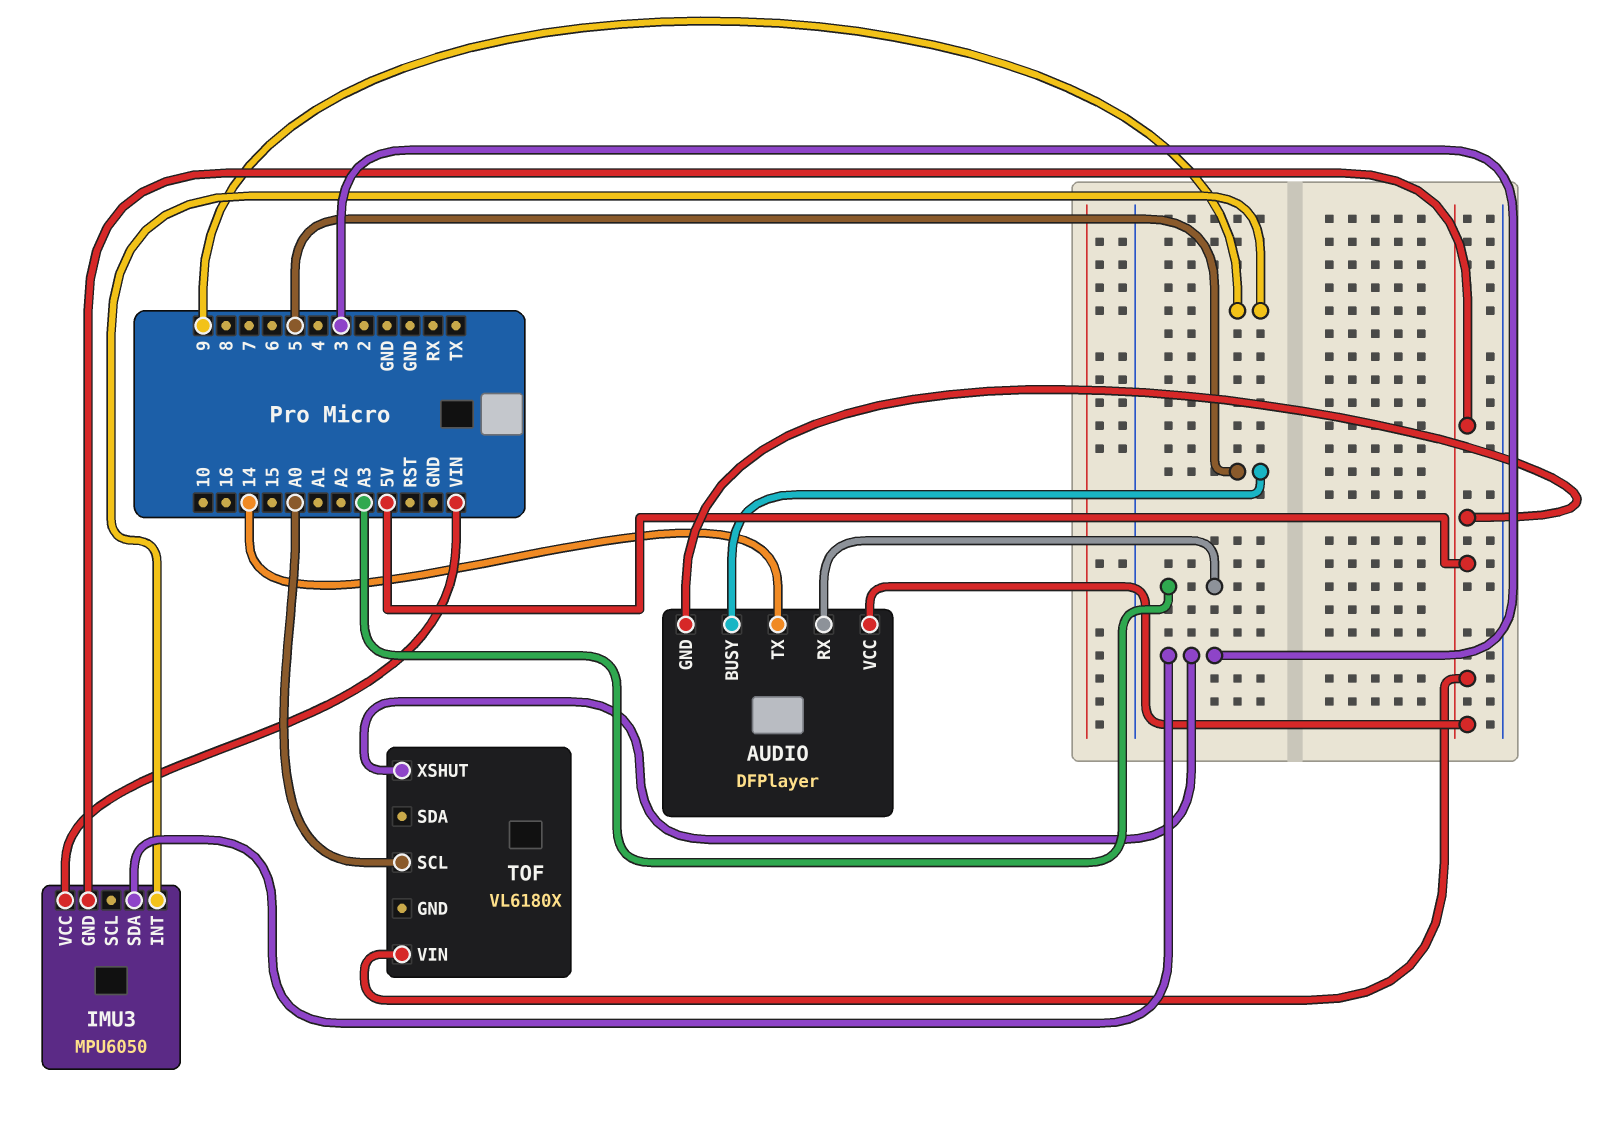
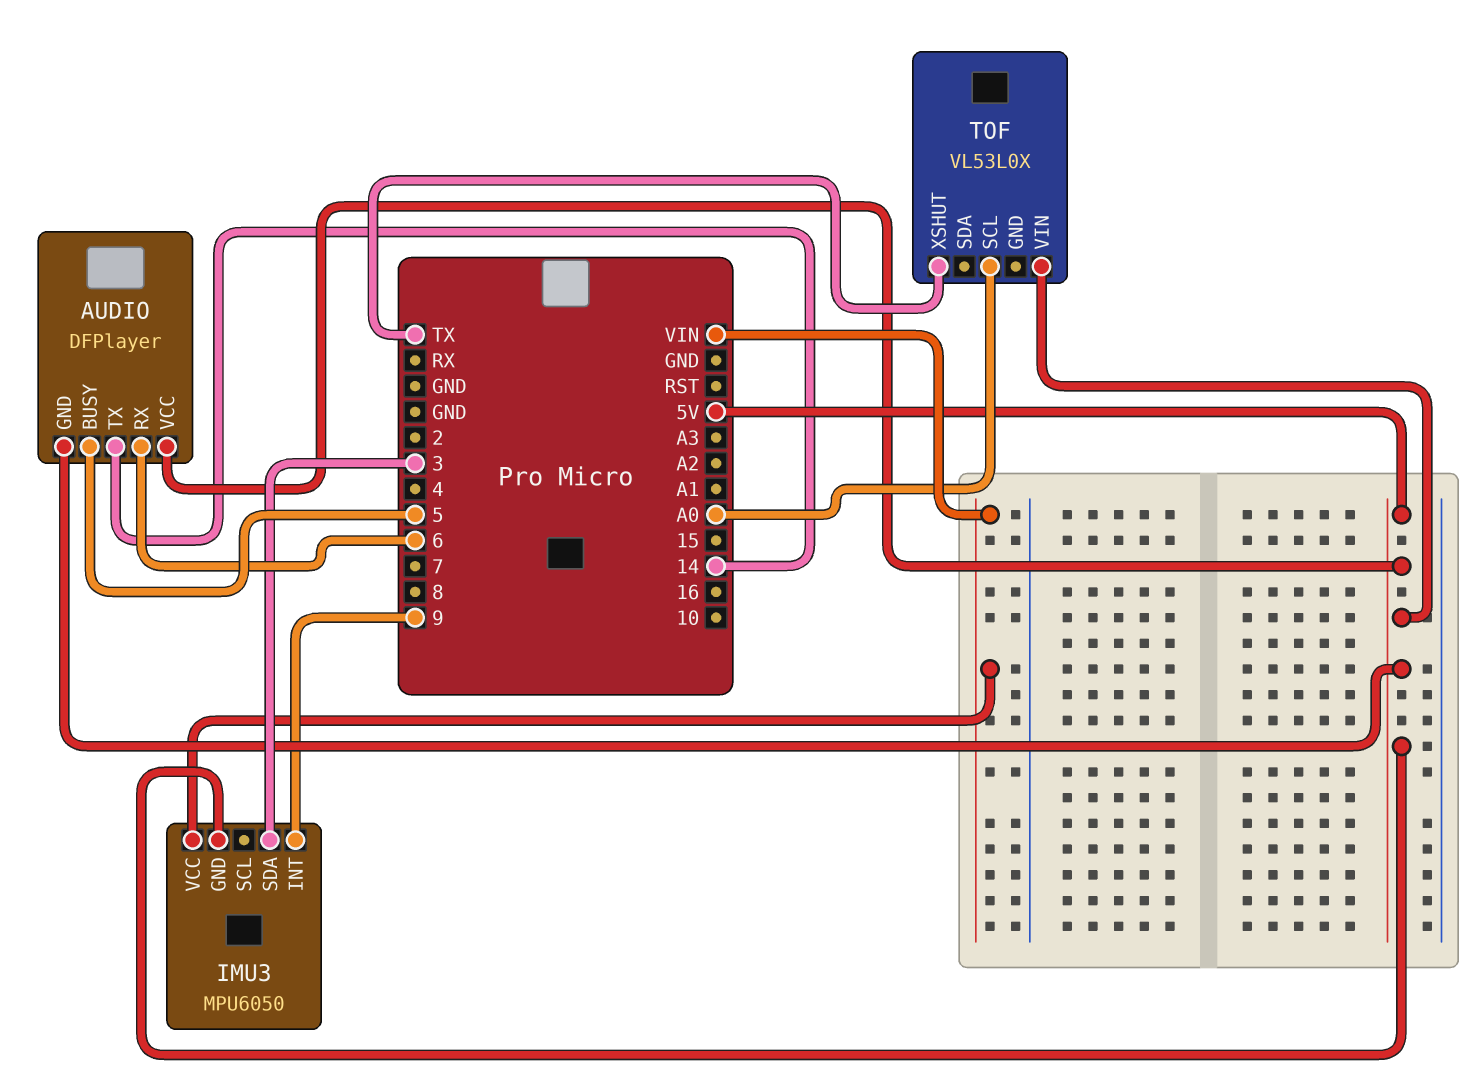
AUDIO pin RX: A3 -> 6
TOF: VL6180X -> VL53L0X
TOF pin XSHUT: 3 -> TX

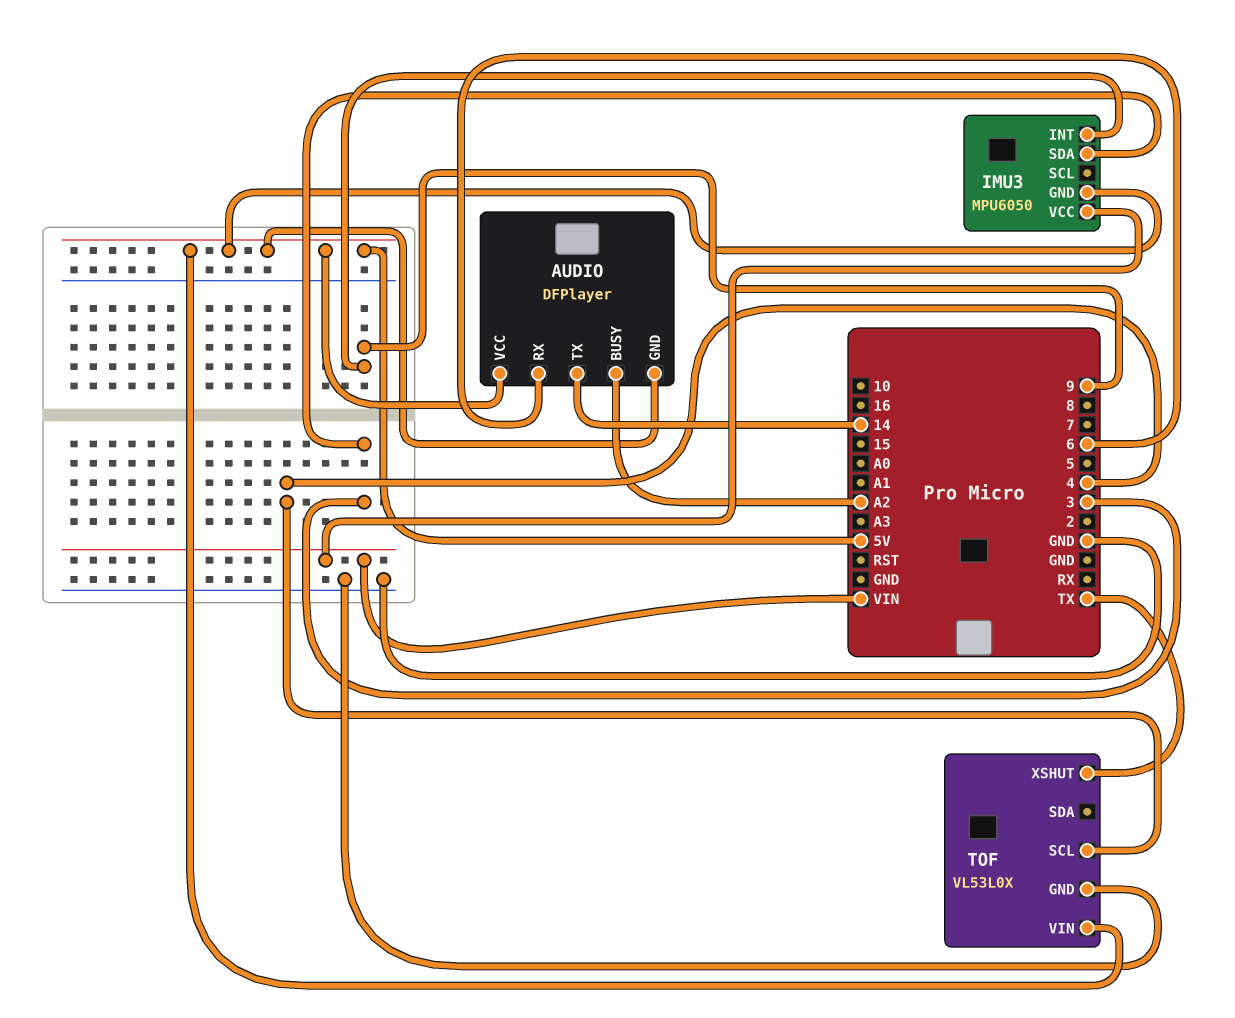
AUDIO pin BUSY: 5 -> A2
TOF pin GND: none -> GND
TOF pin SCL: A0 -> 4

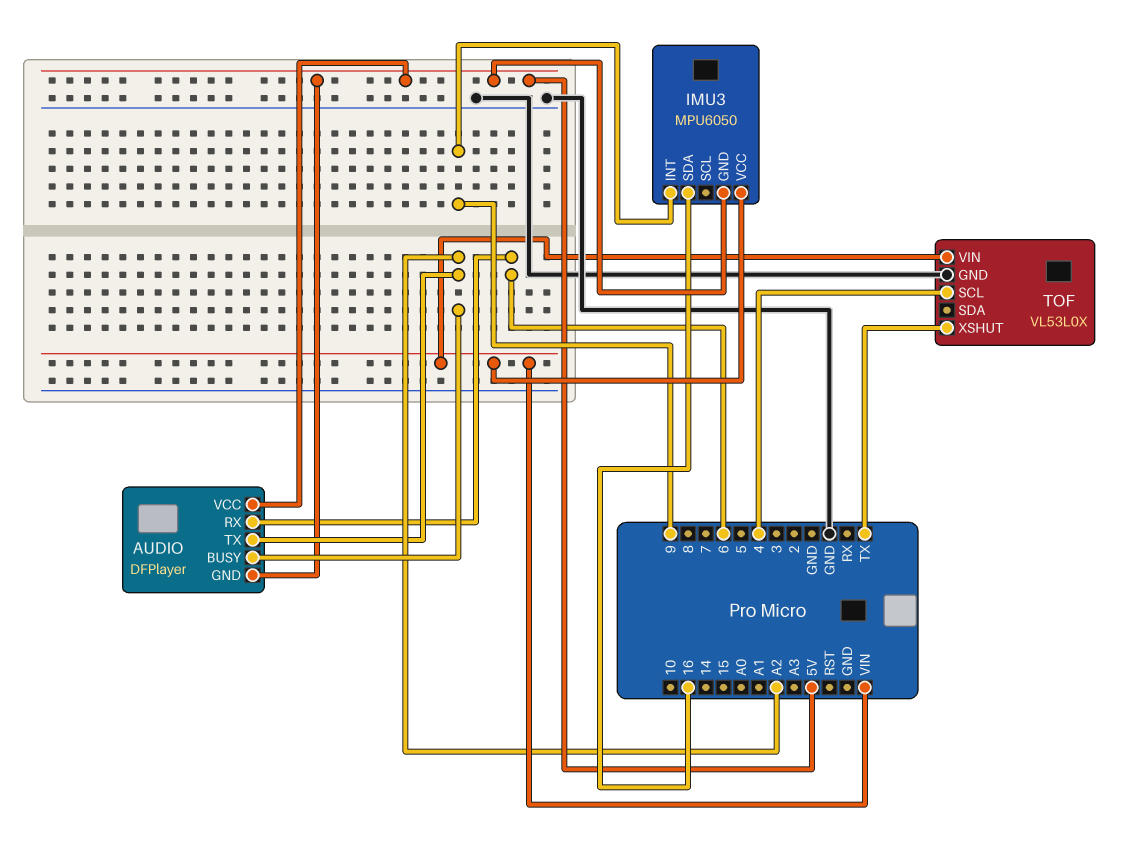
AUDIO pin TX: 14 -> A2
IMU3 pin SDA: 3 -> 16
TOF pin VIN: 5V -> VIN

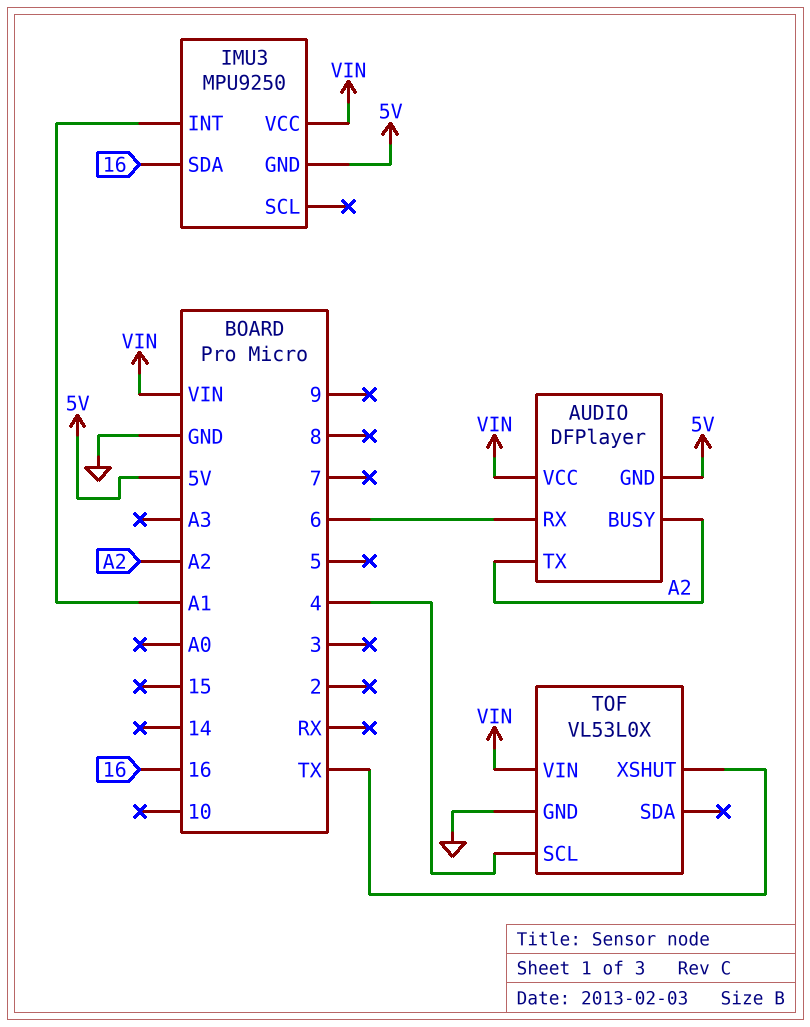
AUDIO pin VCC: 5V -> VIN
IMU3: MPU6050 -> MPU9250
IMU3 pin INT: 9 -> A1

